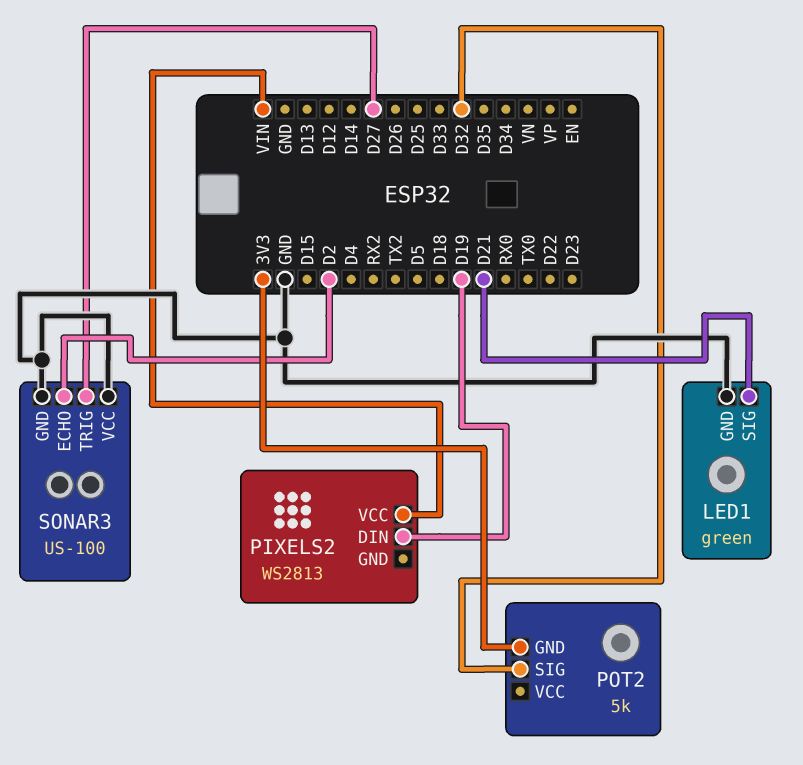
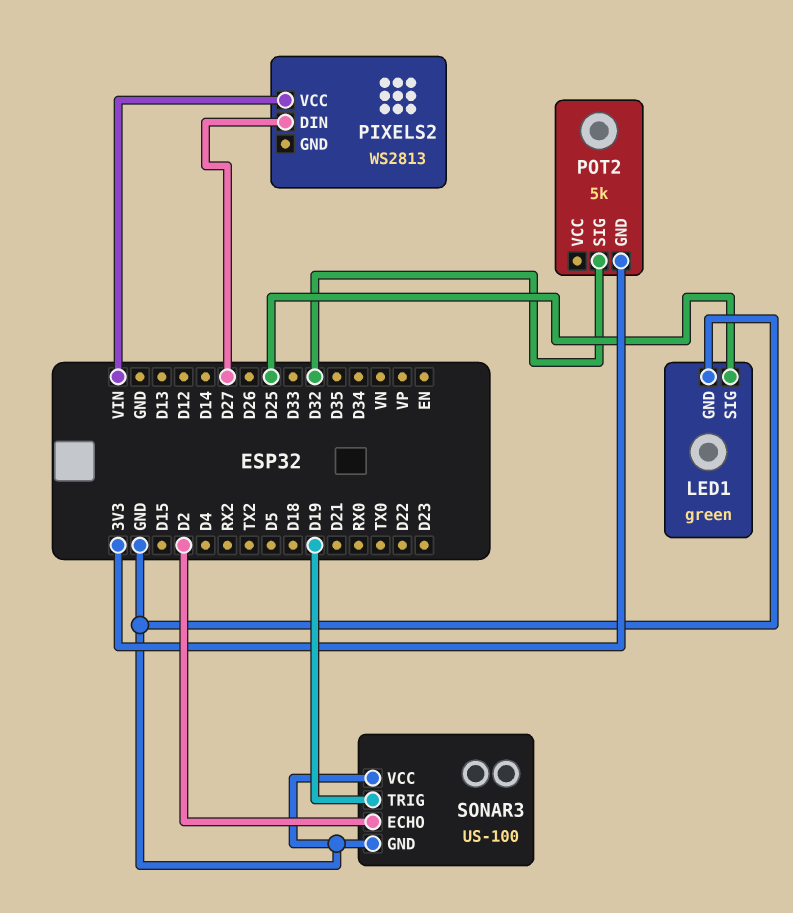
LED1 pin SIG: D21 -> D25
PIXELS2 pin DIN: D19 -> D27
SONAR3 pin TRIG: D27 -> D19

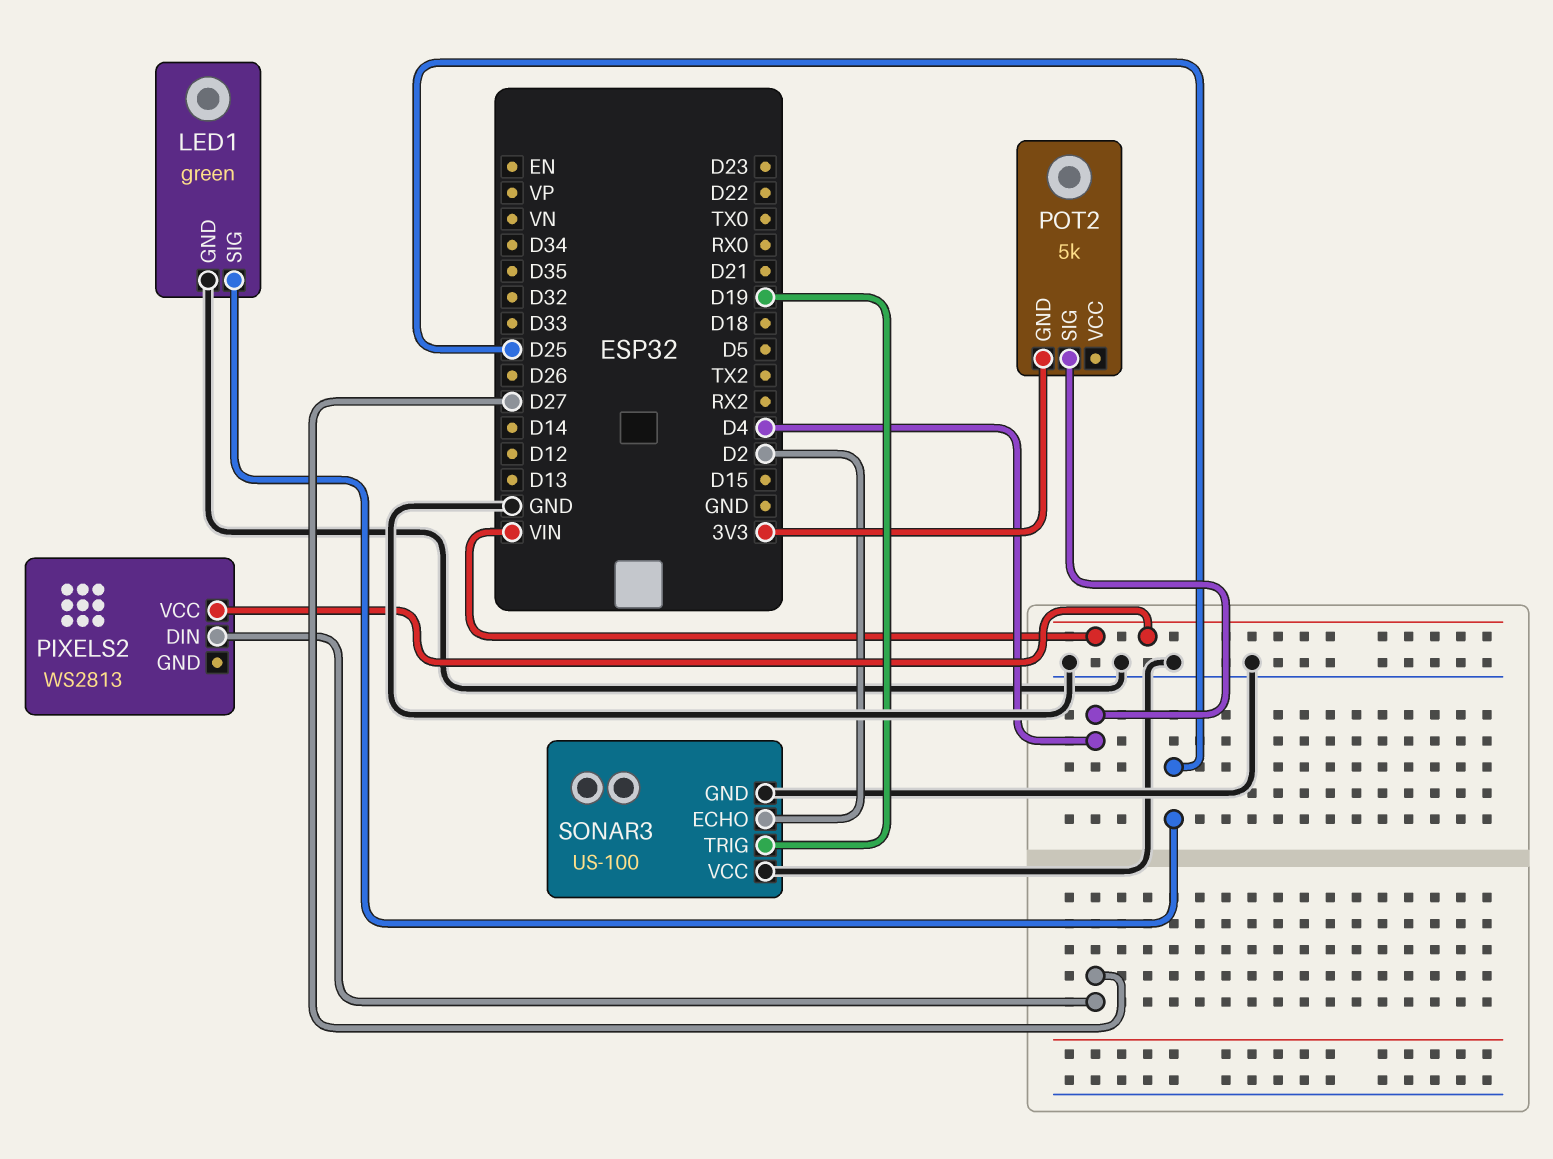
POT2 pin SIG: D32 -> D4

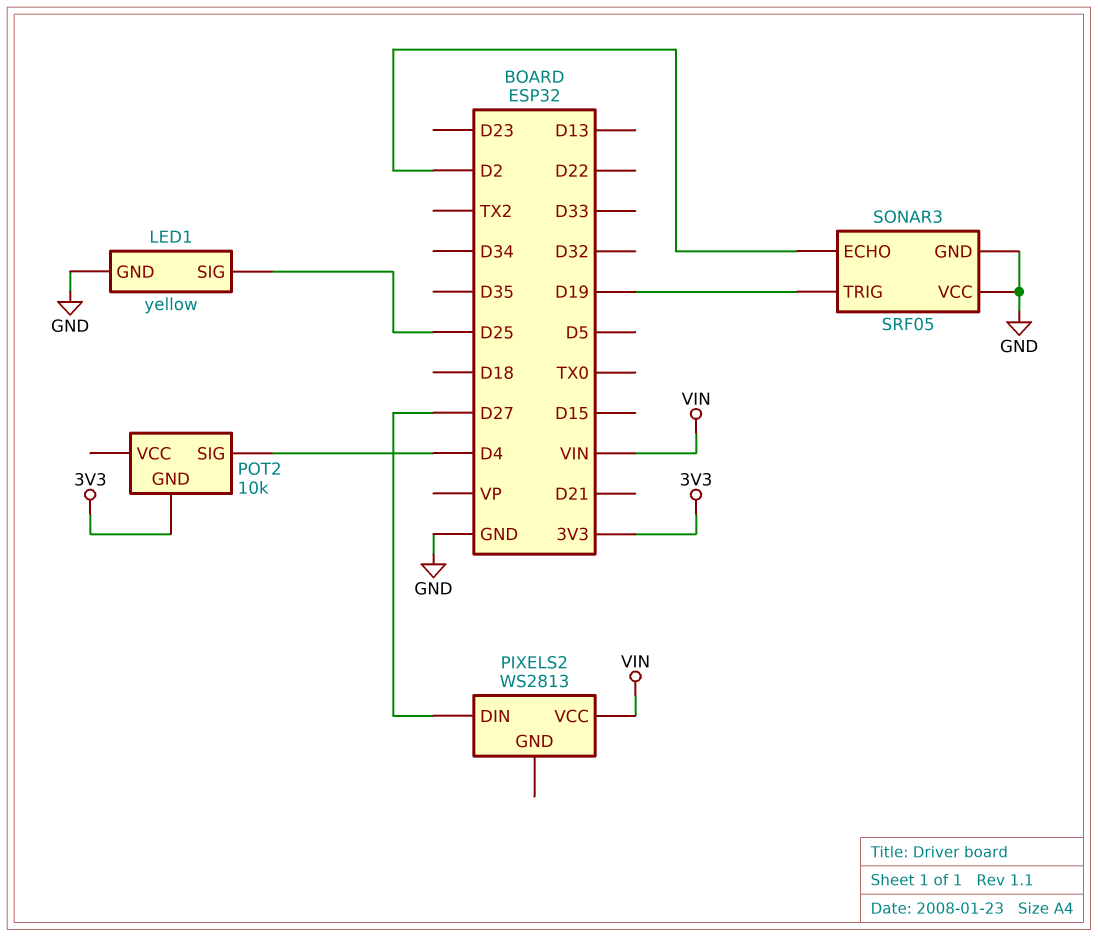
LED1: green -> yellow
POT2: 5k -> 10k
SONAR3: US-100 -> SRF05

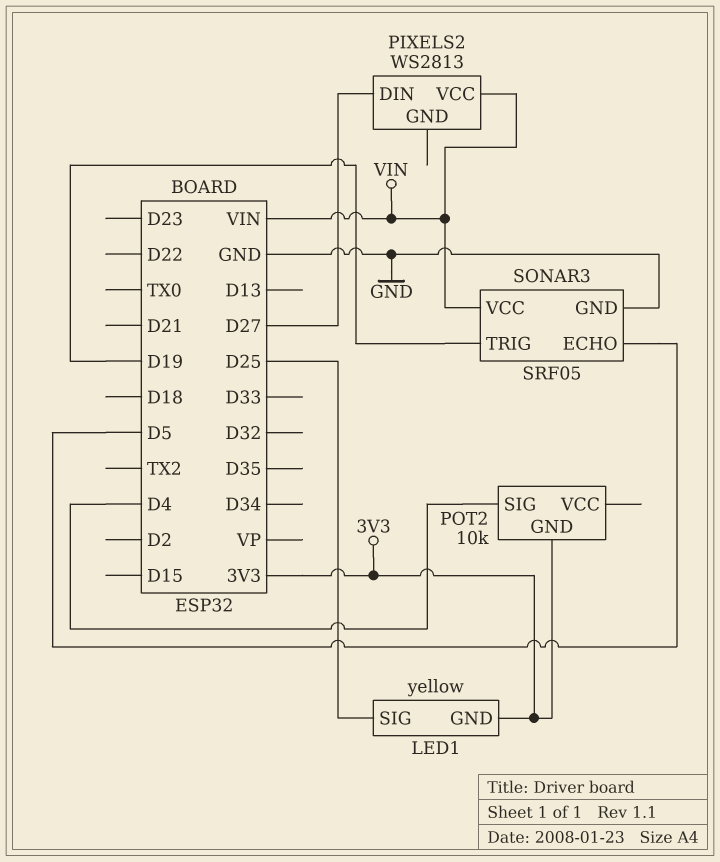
LED1 pin GND: GND -> 3V3
SONAR3 pin ECHO: D2 -> D5
SONAR3 pin VCC: GND -> VIN

